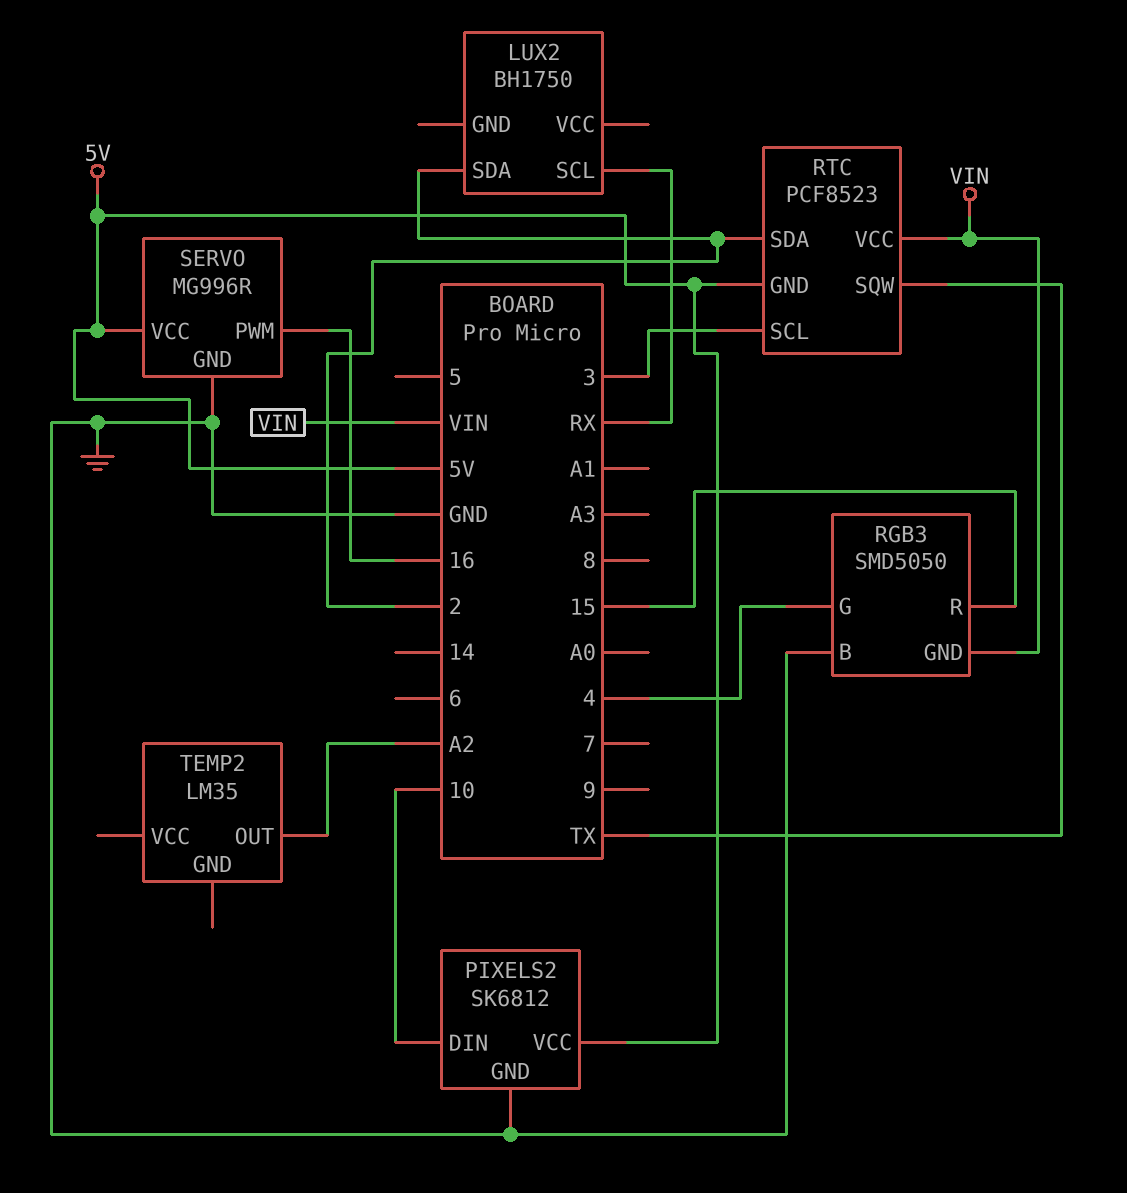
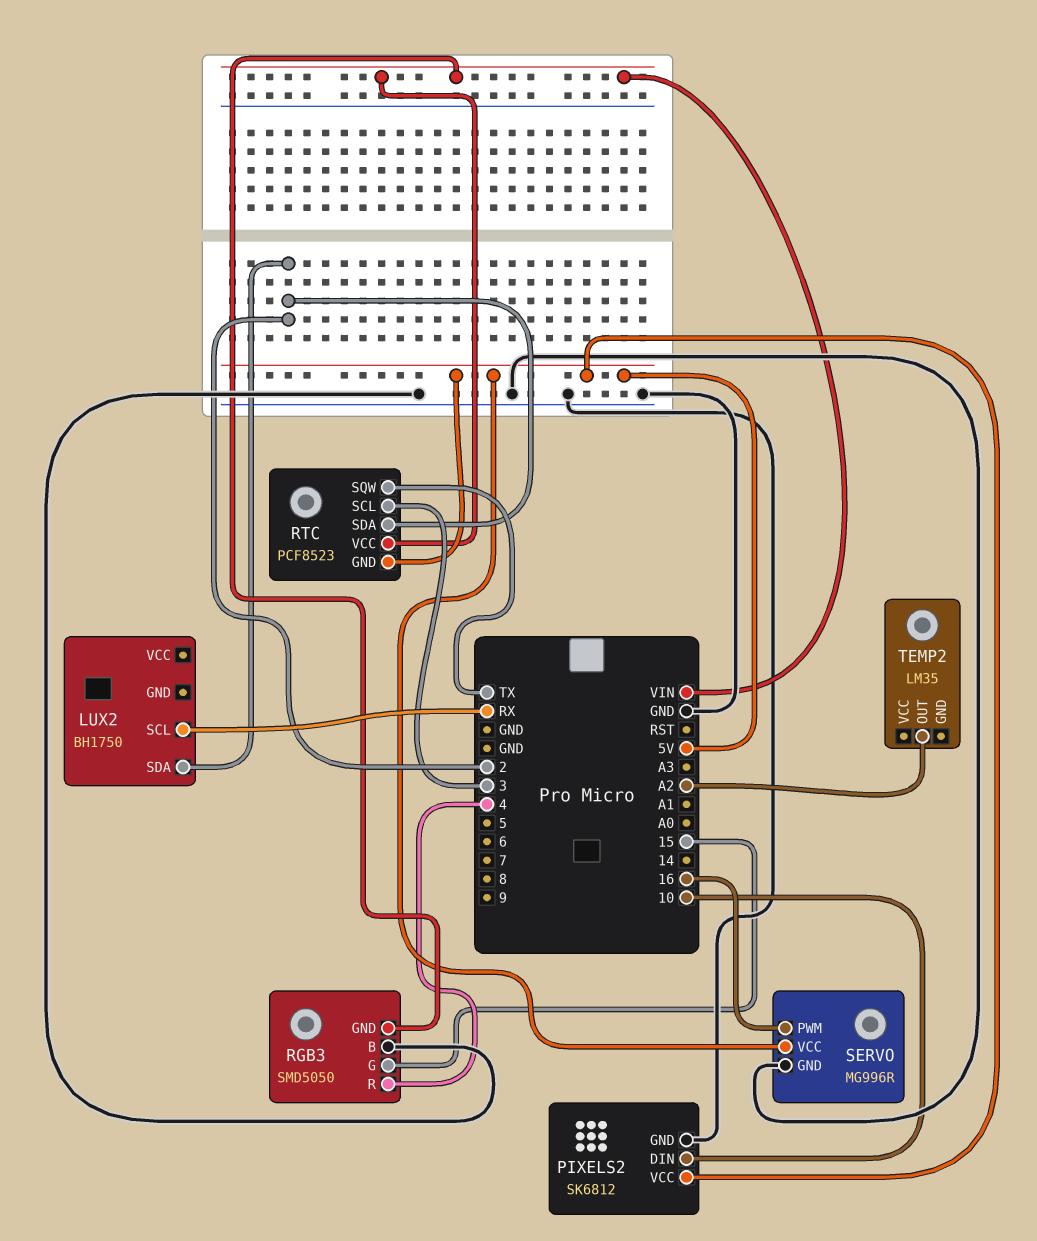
RGB3 pin G: 4 -> 15
RGB3 pin R: 15 -> 4

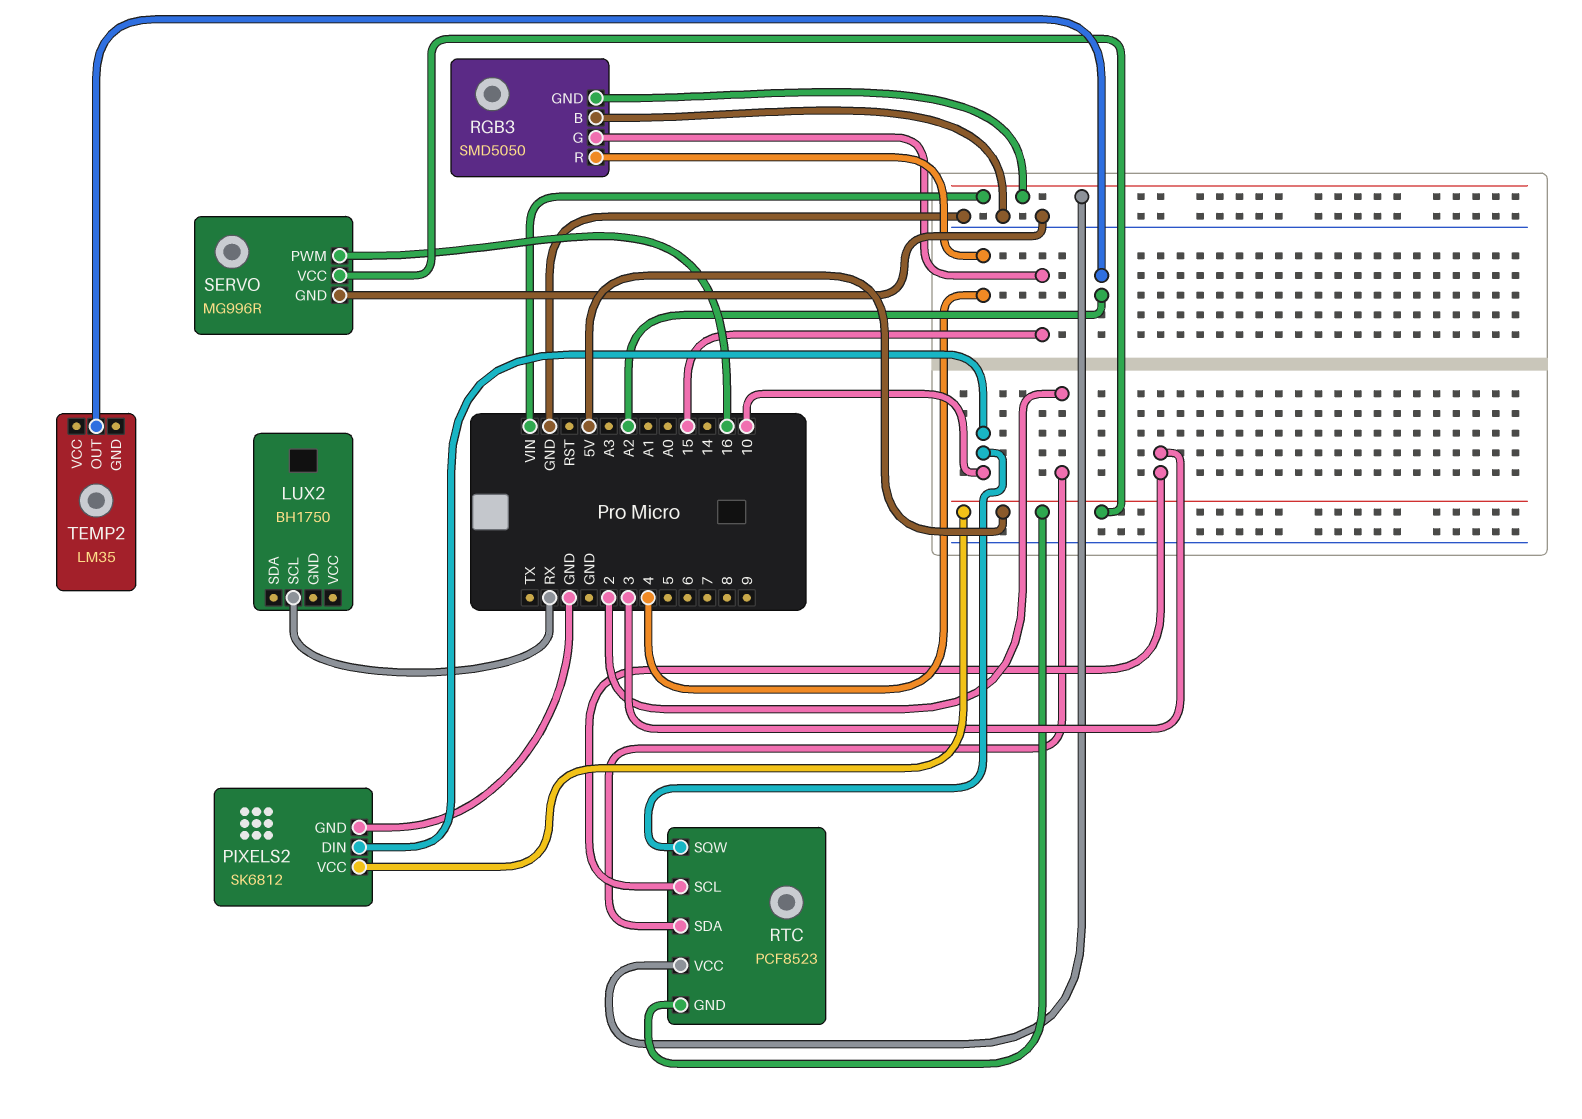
LUX2 pin SDA: 2 -> none
RTC pin SQW: TX -> 10

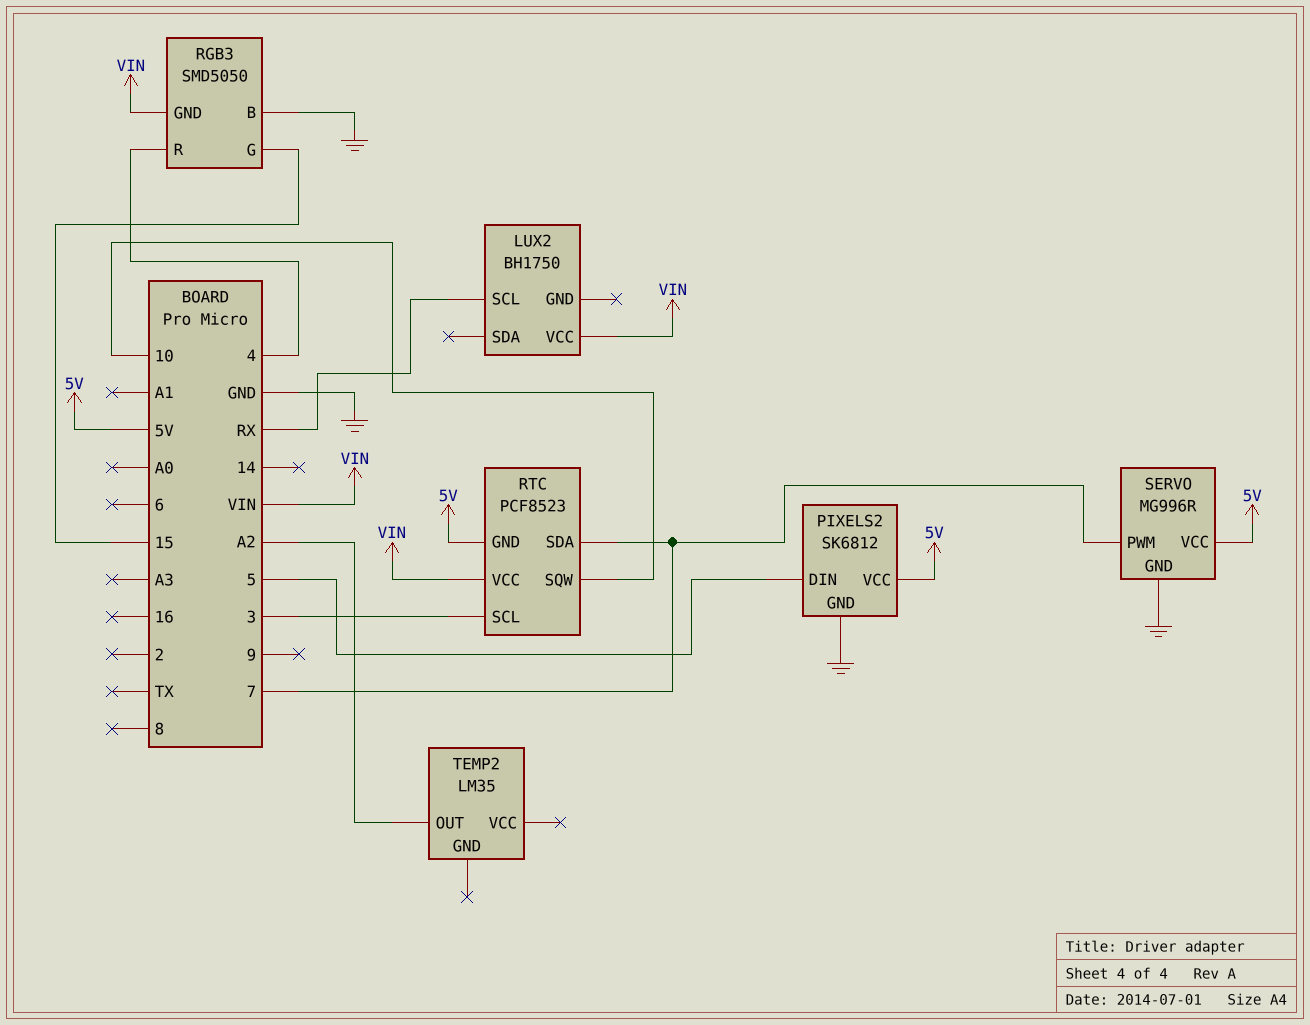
LUX2 pin VCC: none -> VIN
PIXELS2 pin DIN: 10 -> 5
RTC pin SDA: 2 -> 7
SERVO pin PWM: 16 -> 7

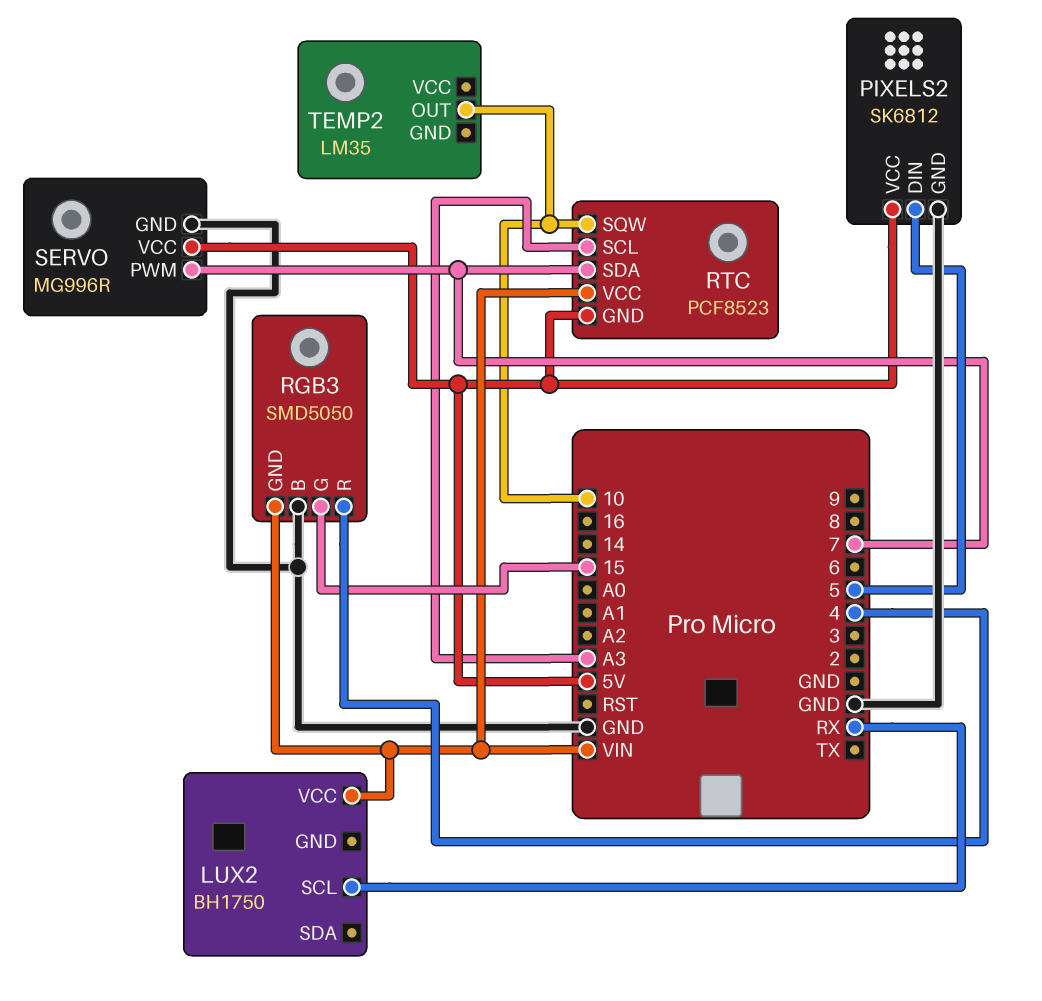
RTC pin SCL: 3 -> A3
TEMP2 pin OUT: A2 -> 10

